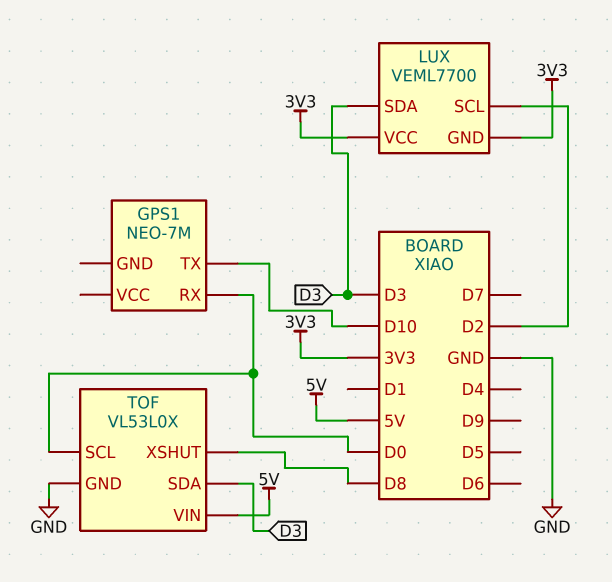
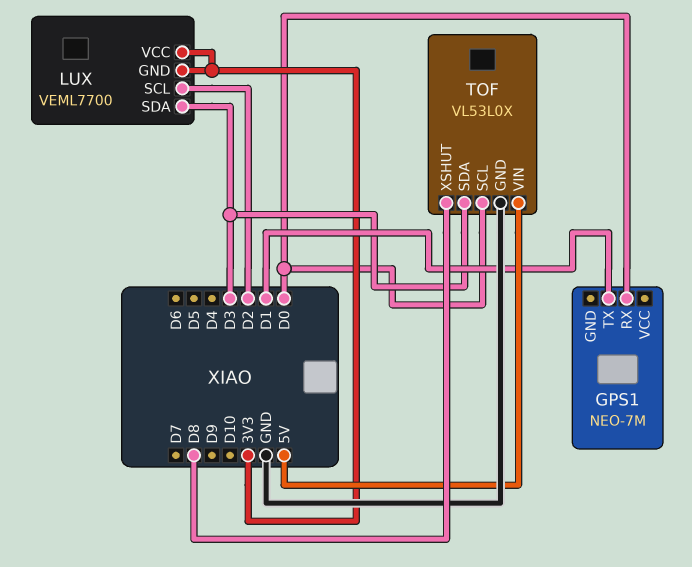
GPS1 pin TX: D10 -> D1

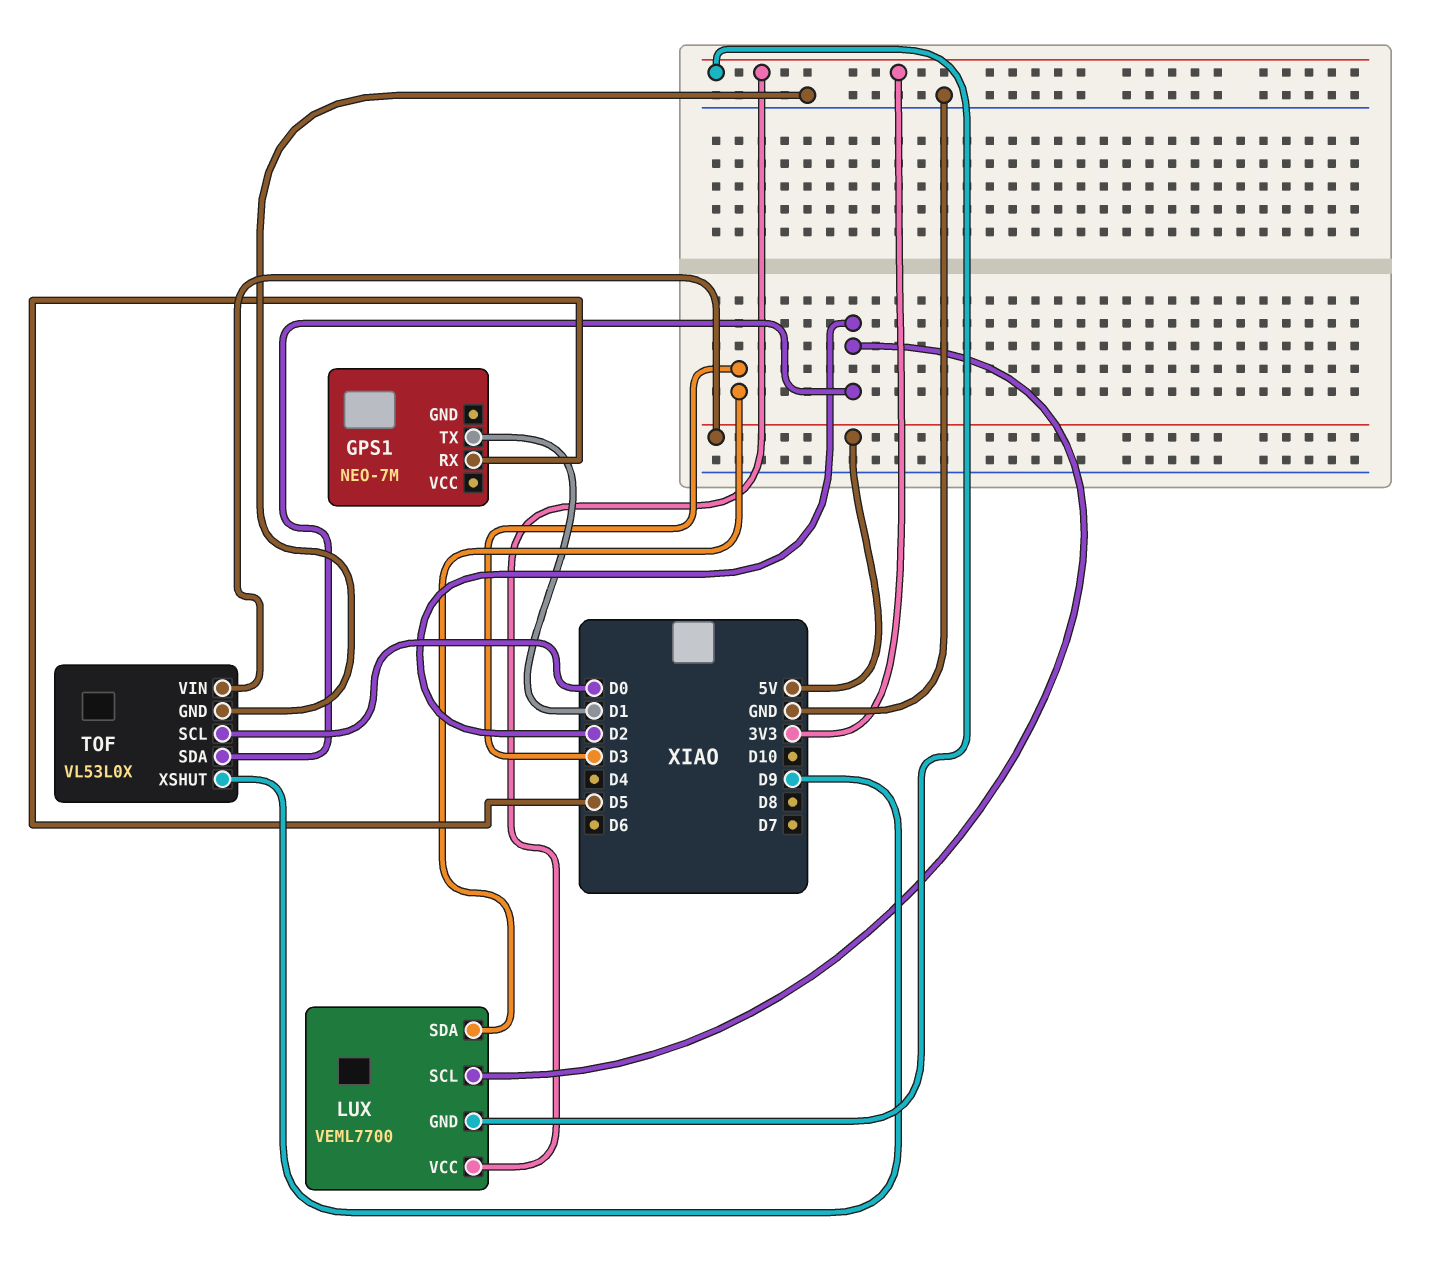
GPS1 pin RX: D0 -> D5
TOF pin SDA: D3 -> D2
TOF pin XSHUT: D8 -> D9

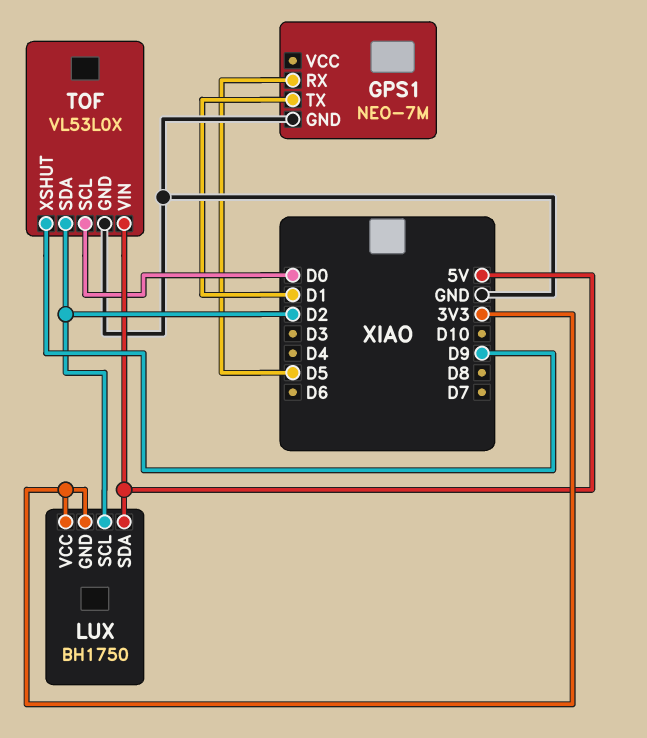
GPS1 pin GND: none -> GND
LUX: VEML7700 -> BH1750
LUX pin SDA: D3 -> 5V

